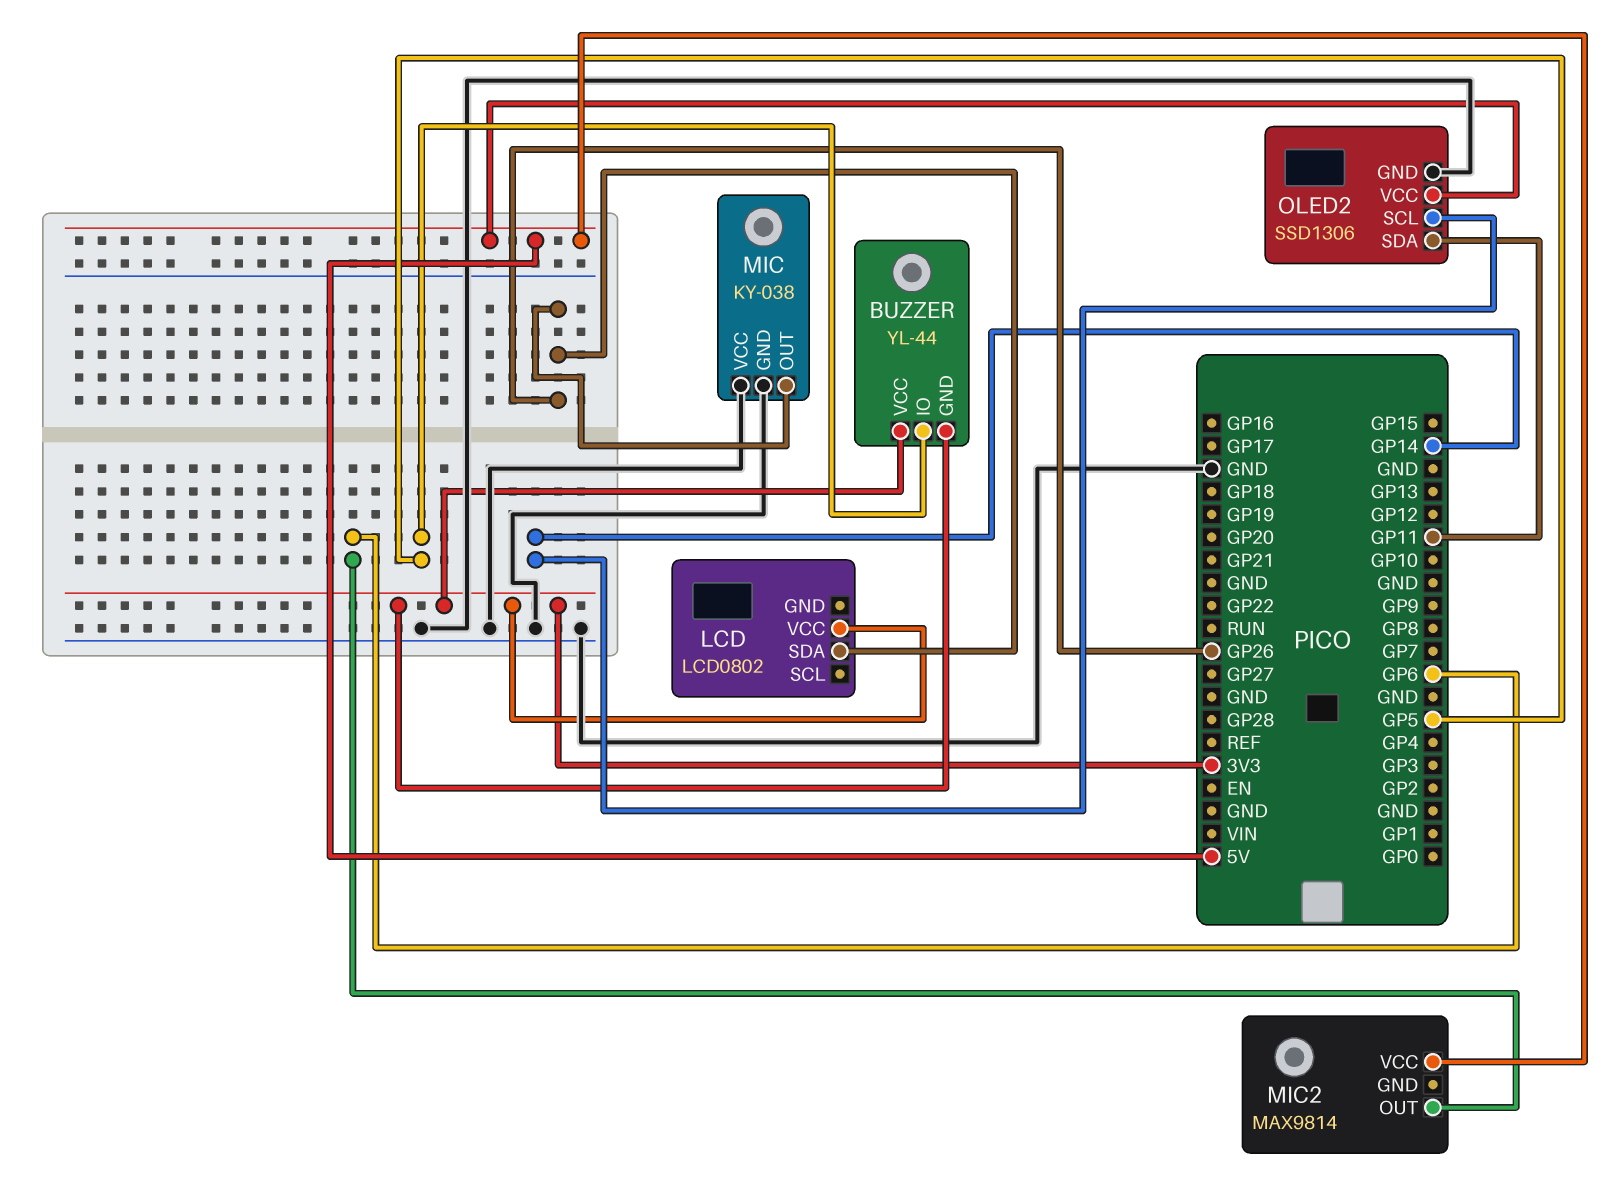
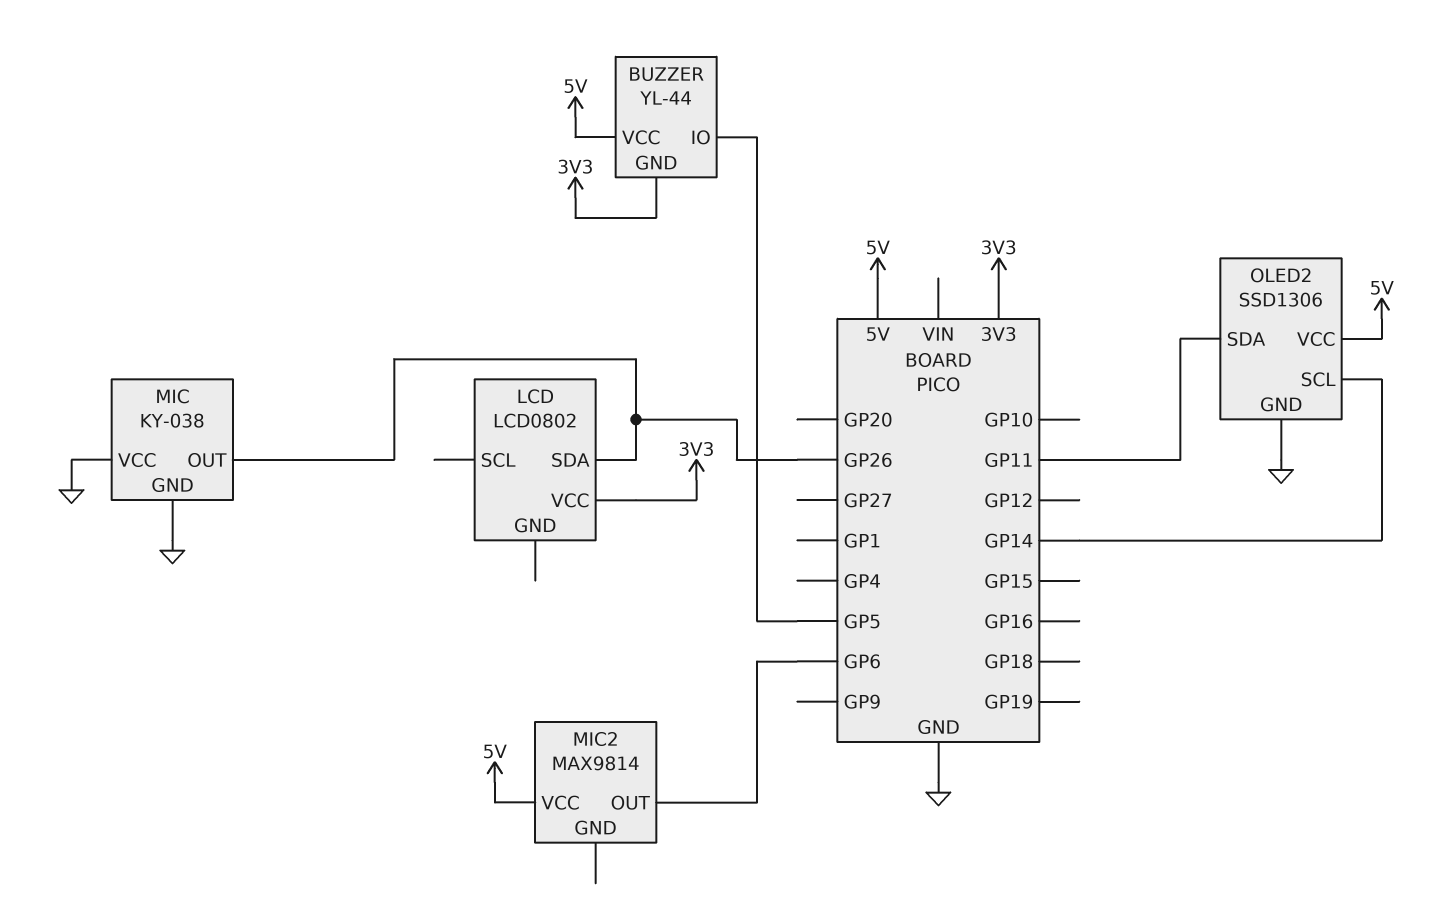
BUZZER pin VCC: 3V3 -> 5V

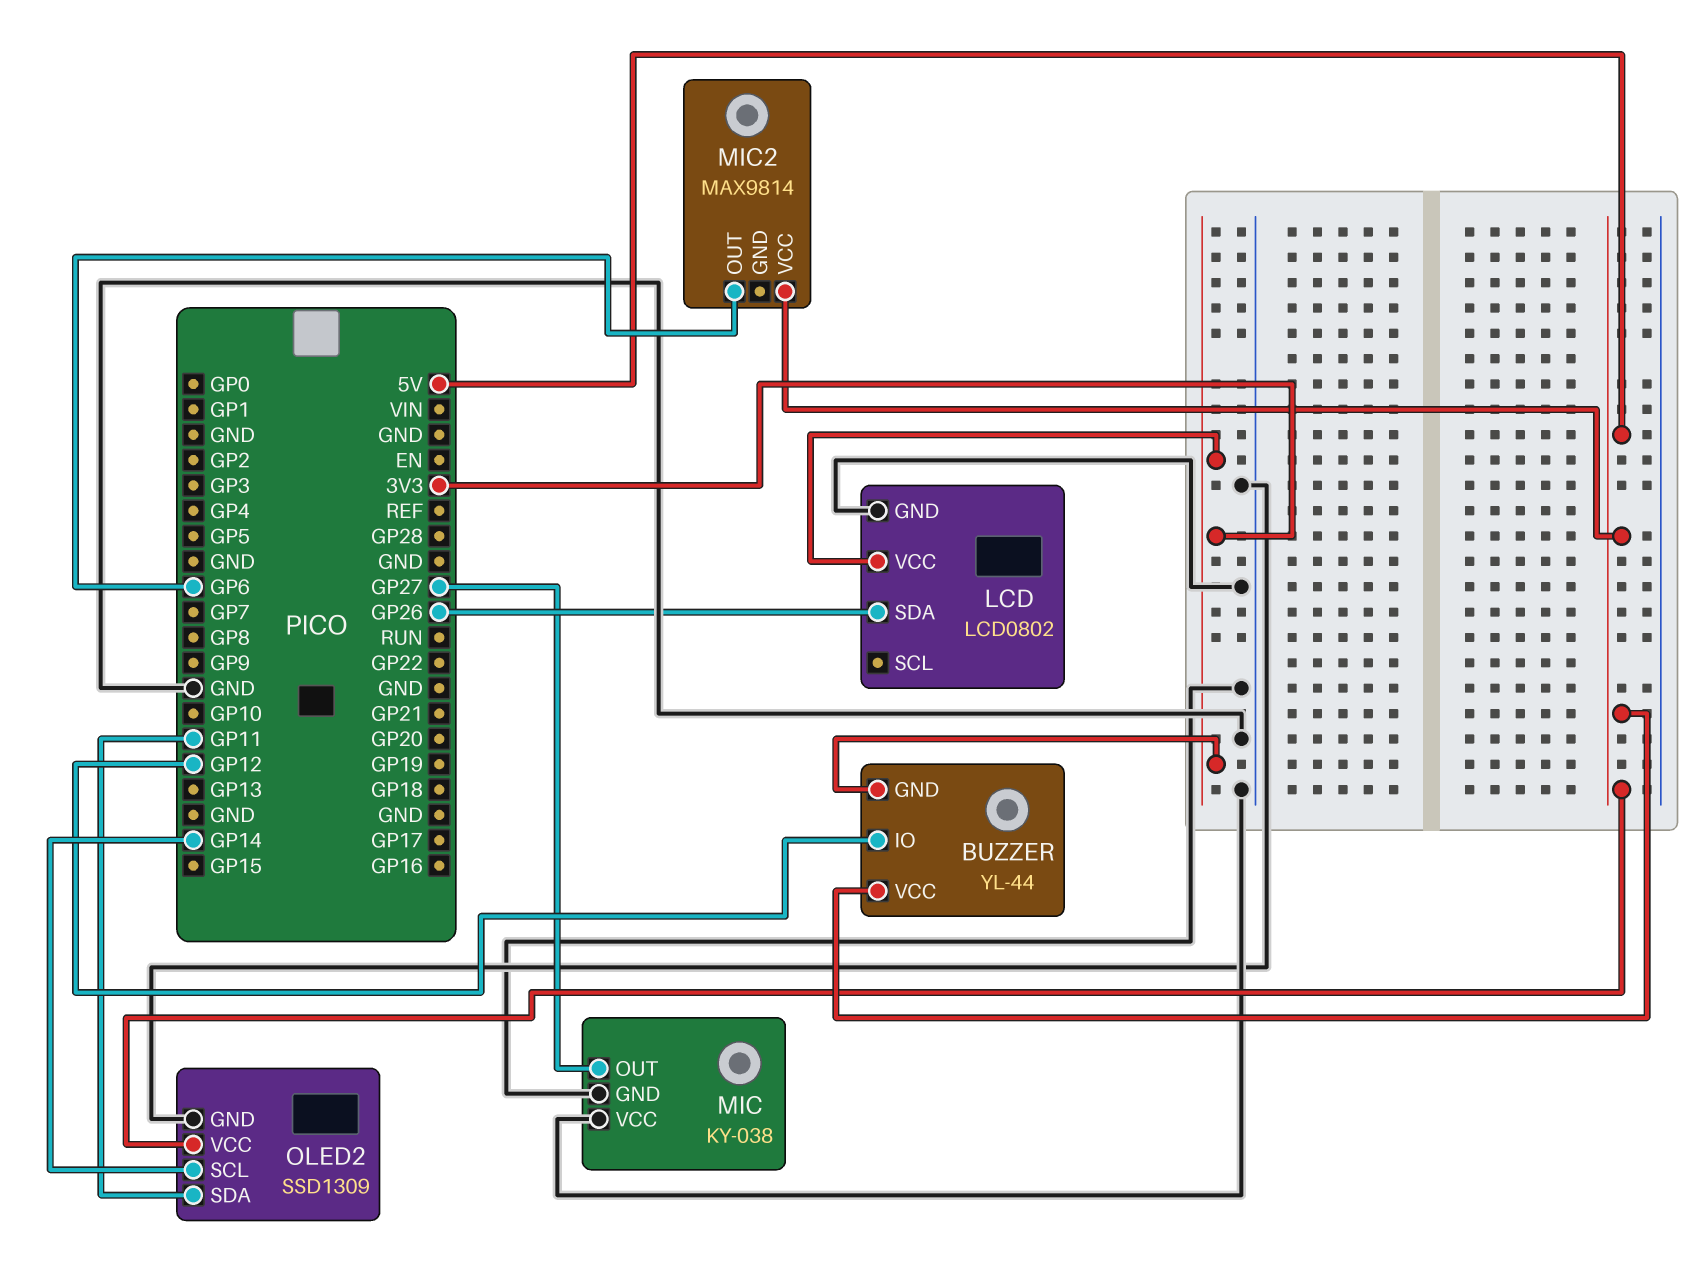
BUZZER pin IO: GP5 -> GP12
LCD pin GND: none -> GND
MIC pin OUT: GP26 -> GP27
OLED2: SSD1306 -> SSD1309

